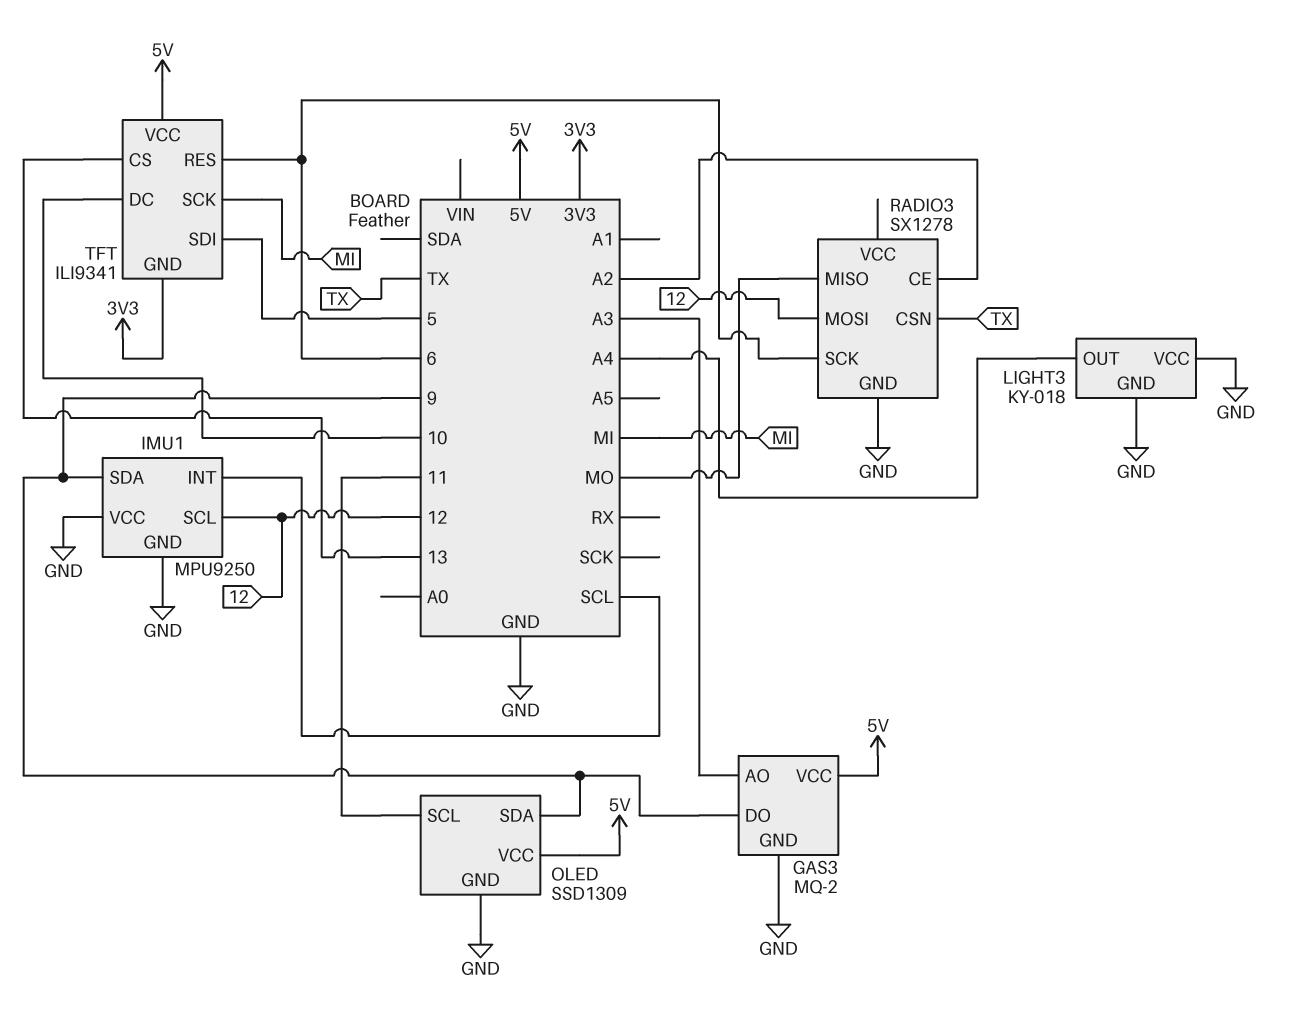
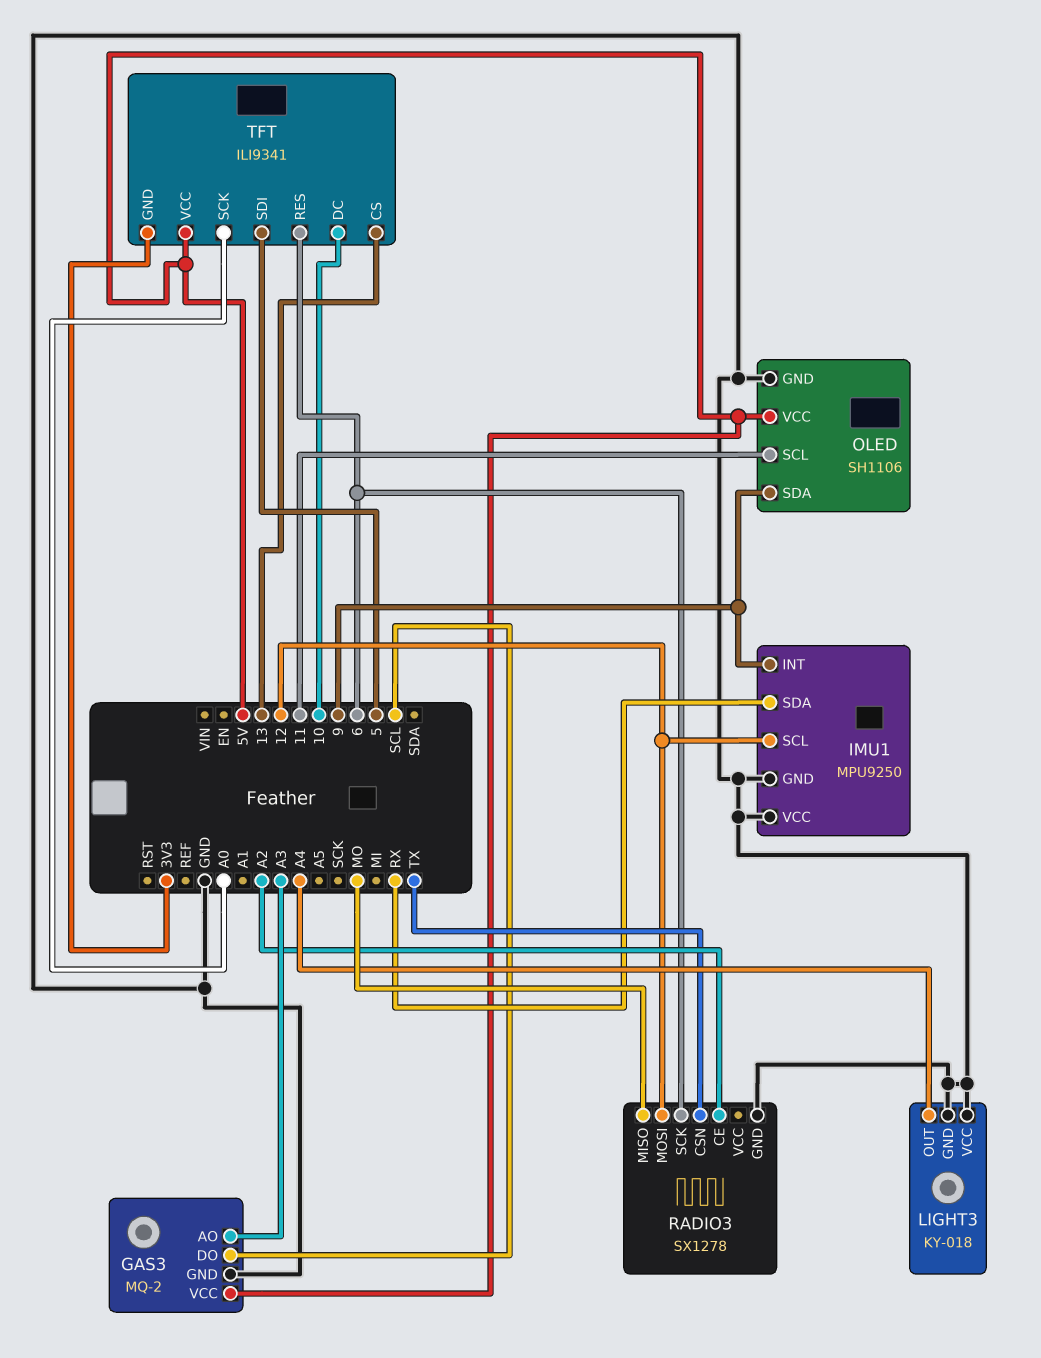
GAS3 pin DO: 9 -> SCL
IMU1 pin INT: SCL -> 9
IMU1 pin SDA: 9 -> RX
OLED: SSD1309 -> SH1106
TFT pin SCK: MI -> A0

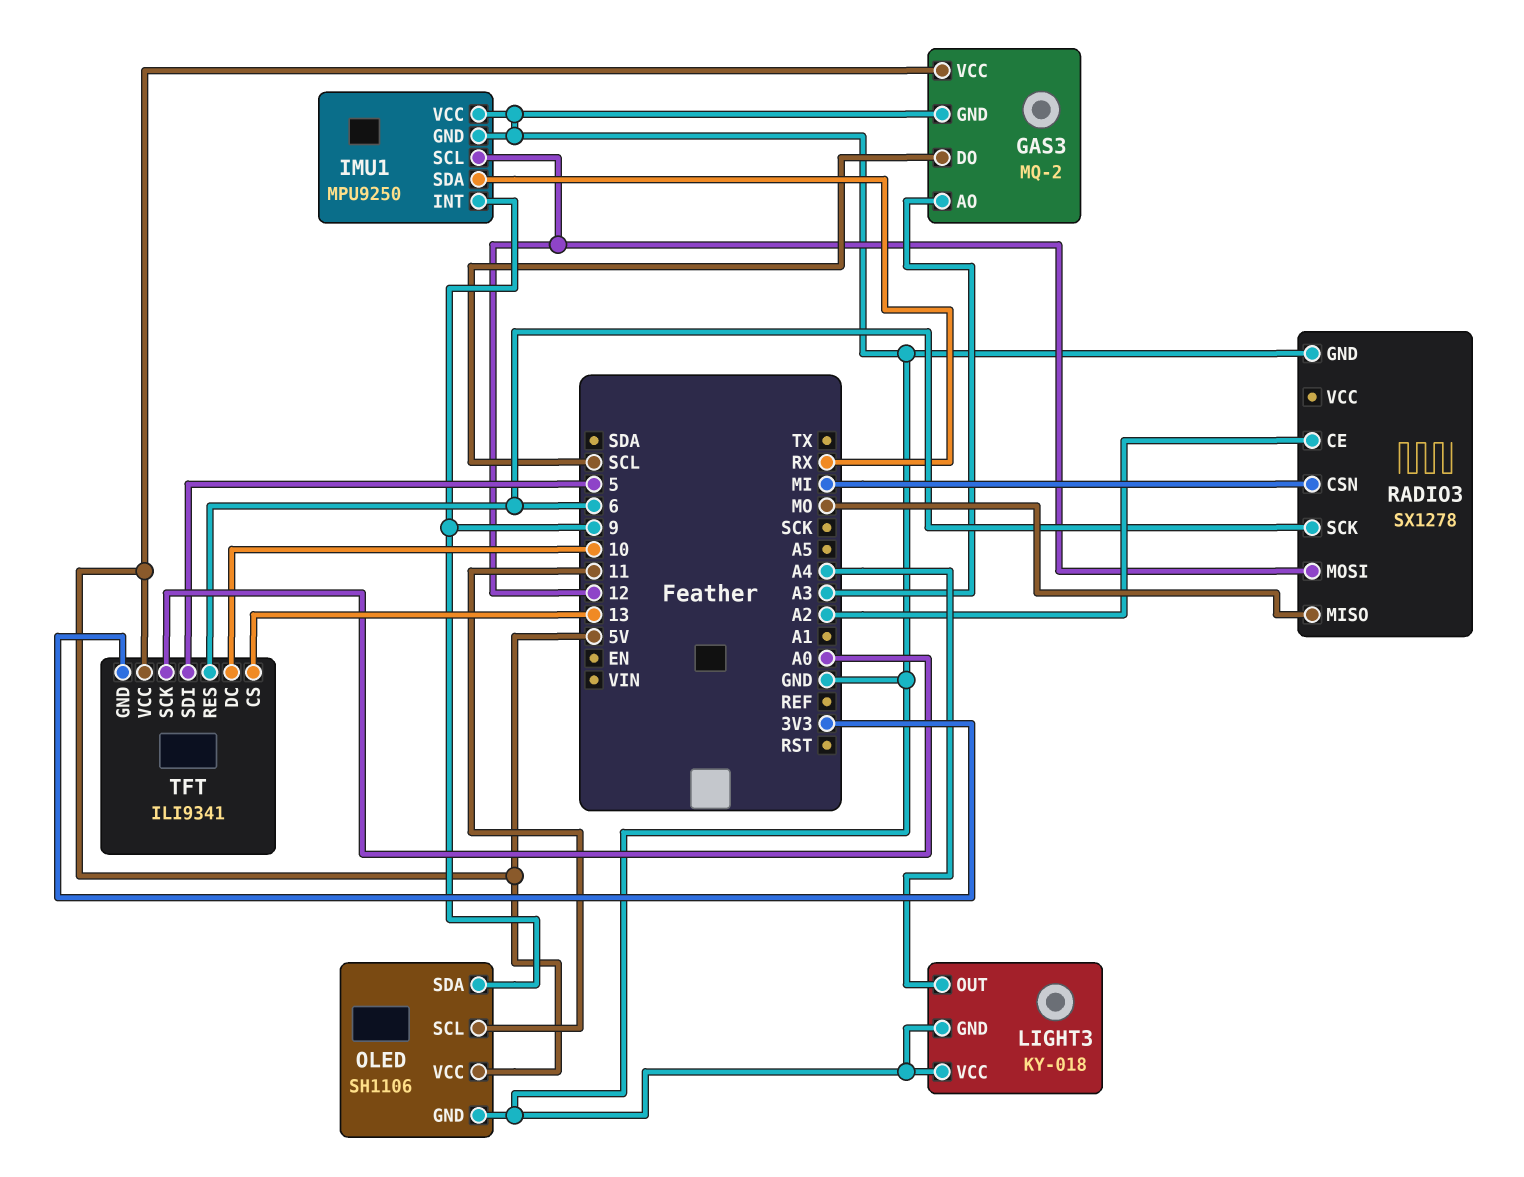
RADIO3 pin CSN: TX -> MI

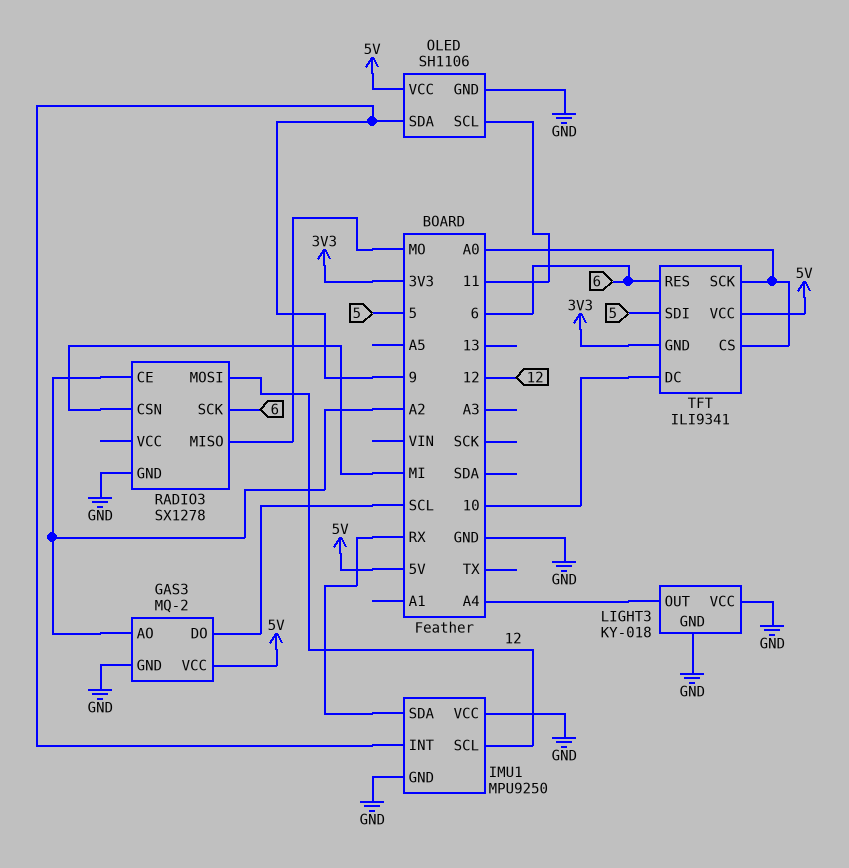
GAS3 pin AO: A3 -> A2
TFT pin CS: 13 -> A0

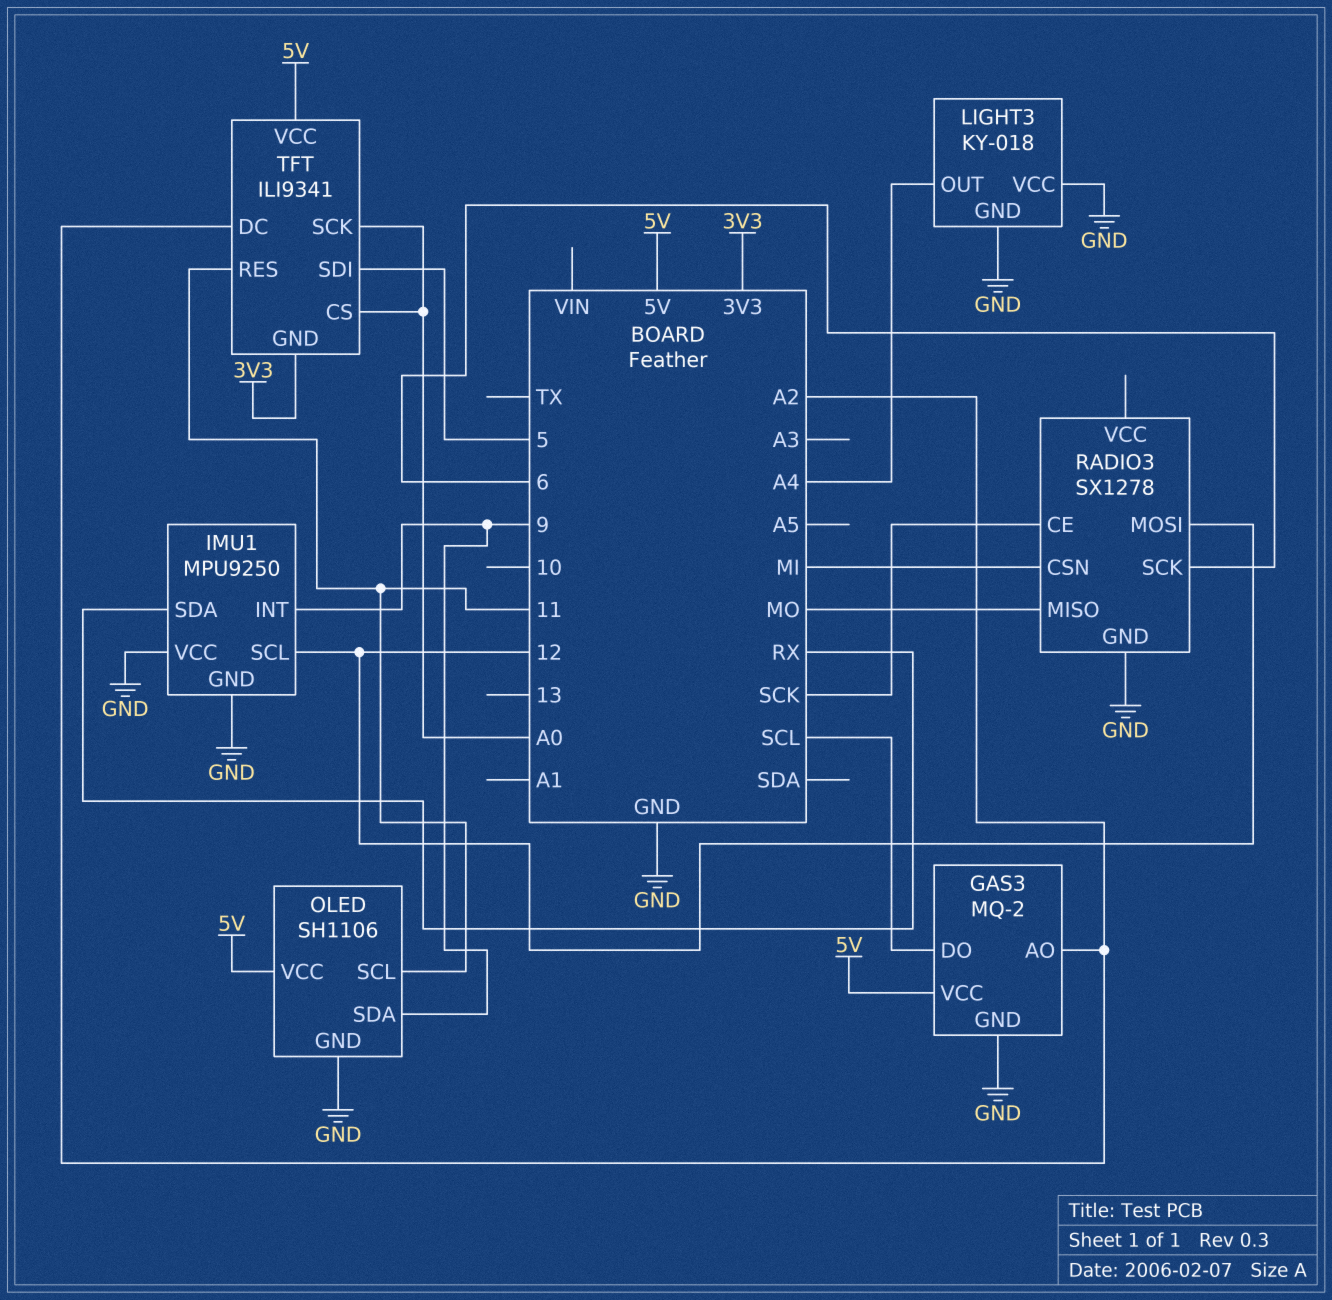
RADIO3 pin CE: A2 -> SCK
TFT pin DC: 10 -> A2
TFT pin RES: 6 -> 11

